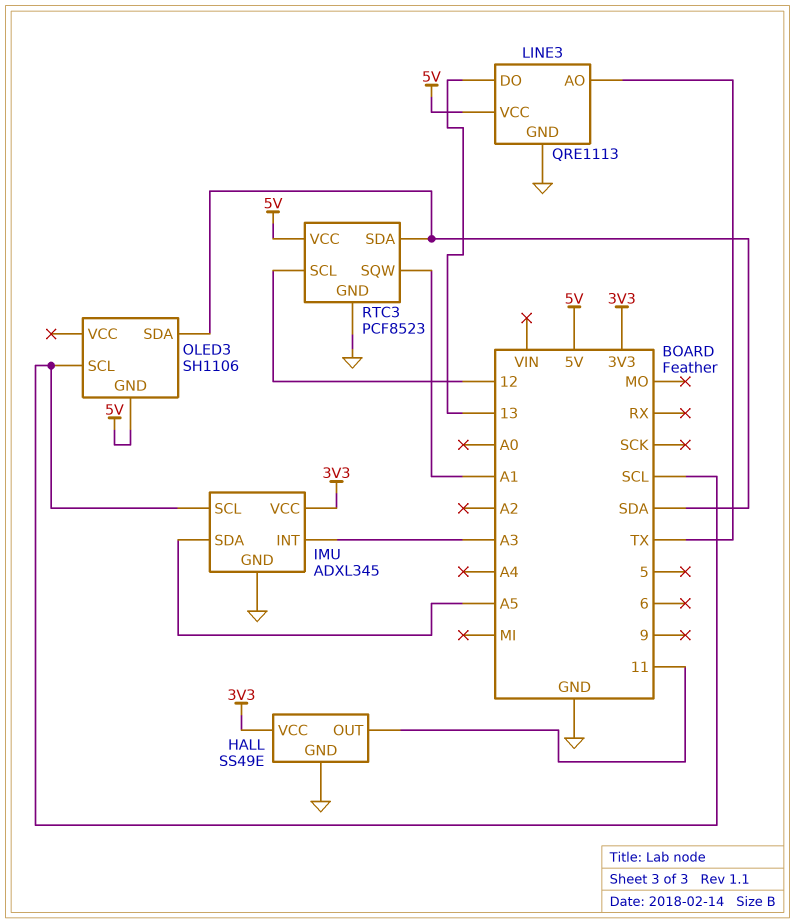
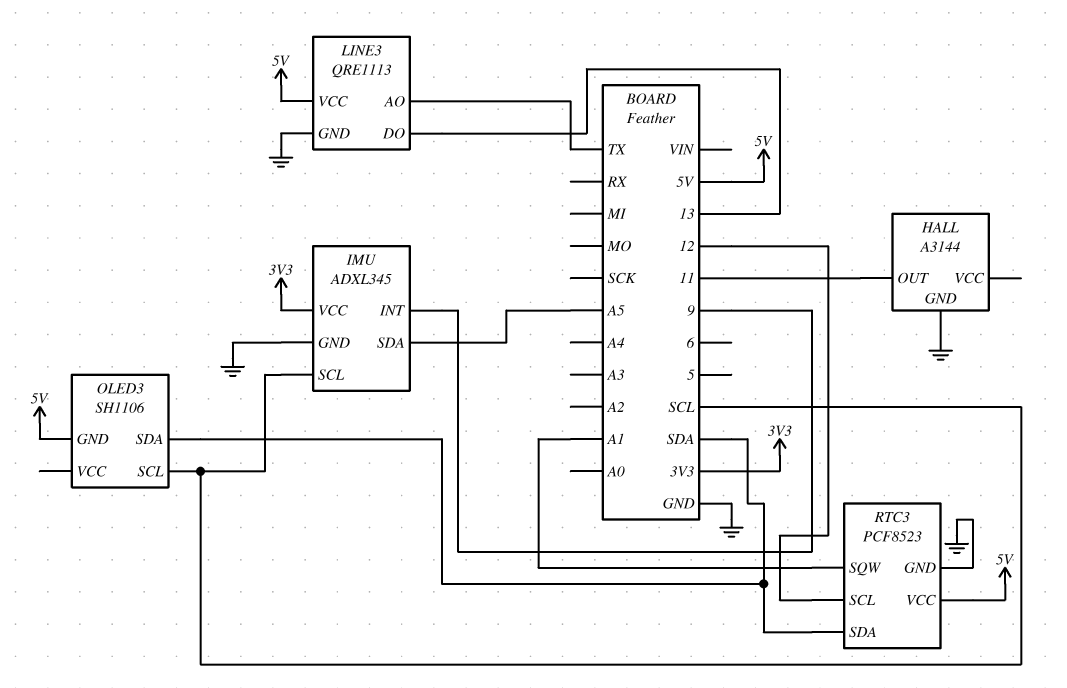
HALL: SS49E -> A3144
HALL pin VCC: 3V3 -> none
IMU pin INT: A3 -> 9

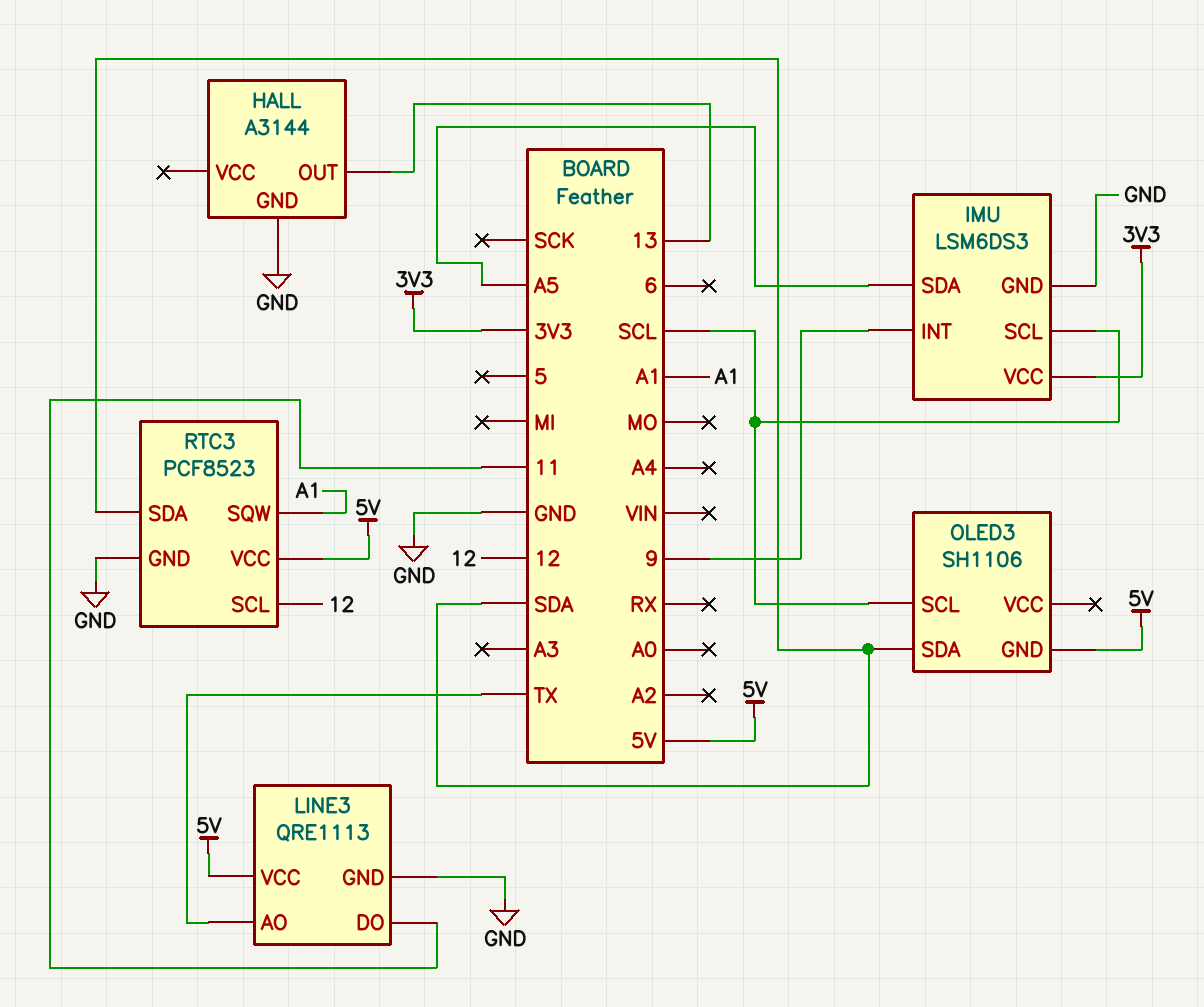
HALL pin OUT: 11 -> 13
IMU: ADXL345 -> LSM6DS3
LINE3 pin DO: 13 -> 11

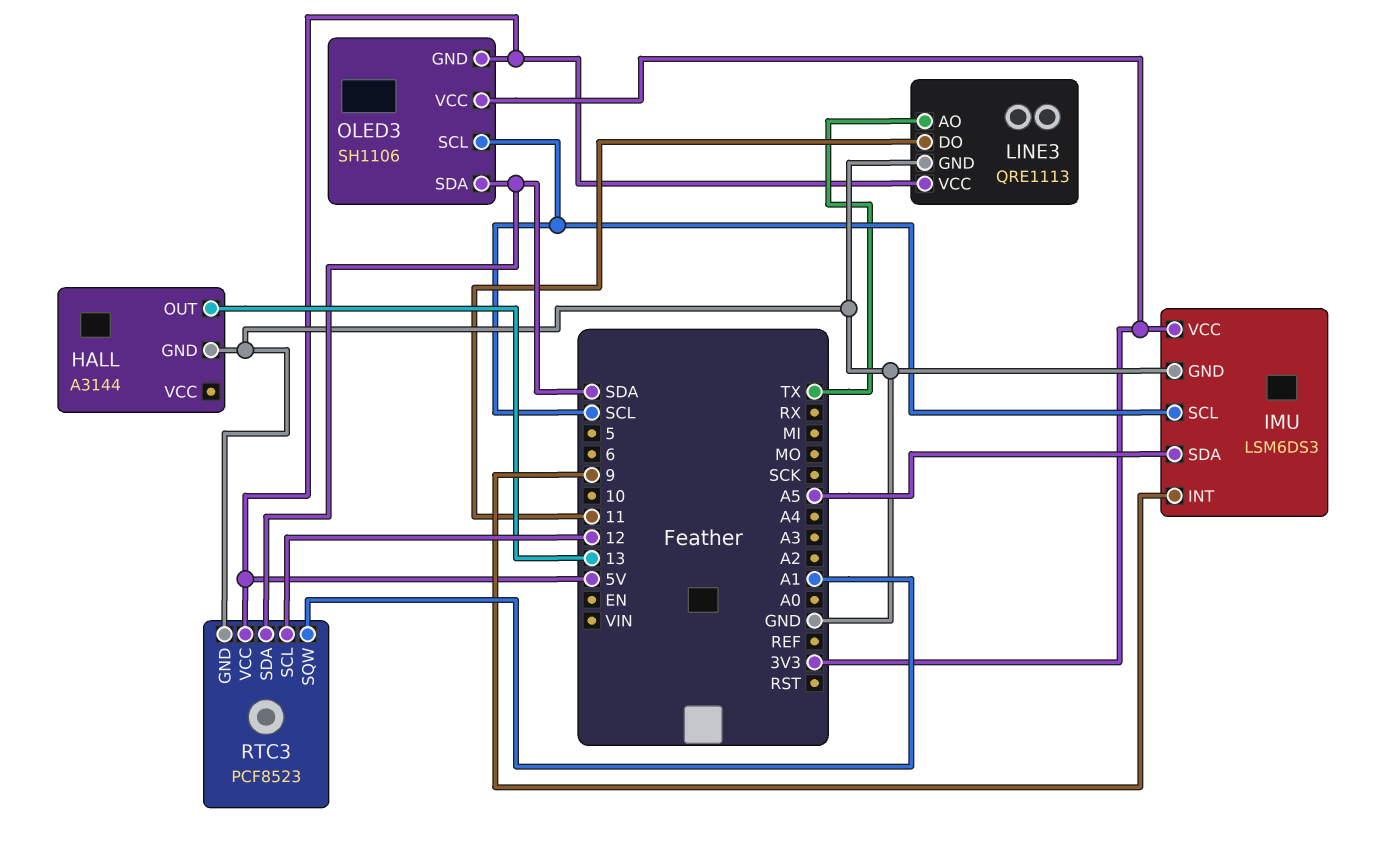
OLED3 pin VCC: none -> 3V3

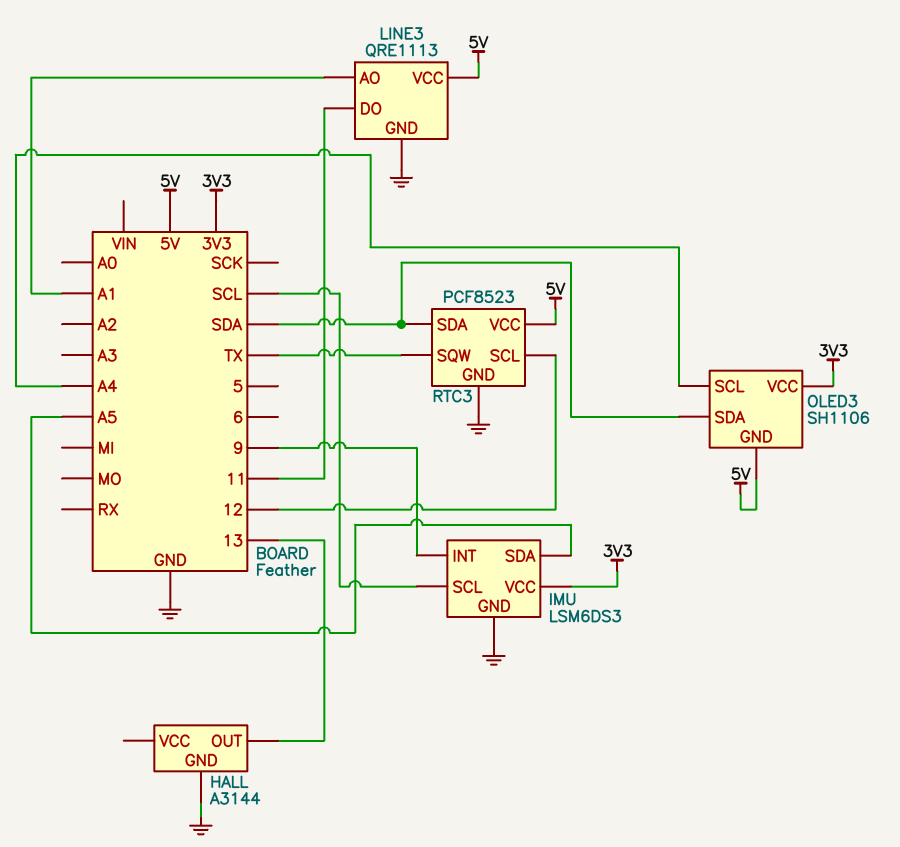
LINE3 pin AO: TX -> A1
OLED3 pin SCL: SCL -> A4
RTC3 pin SQW: A1 -> TX

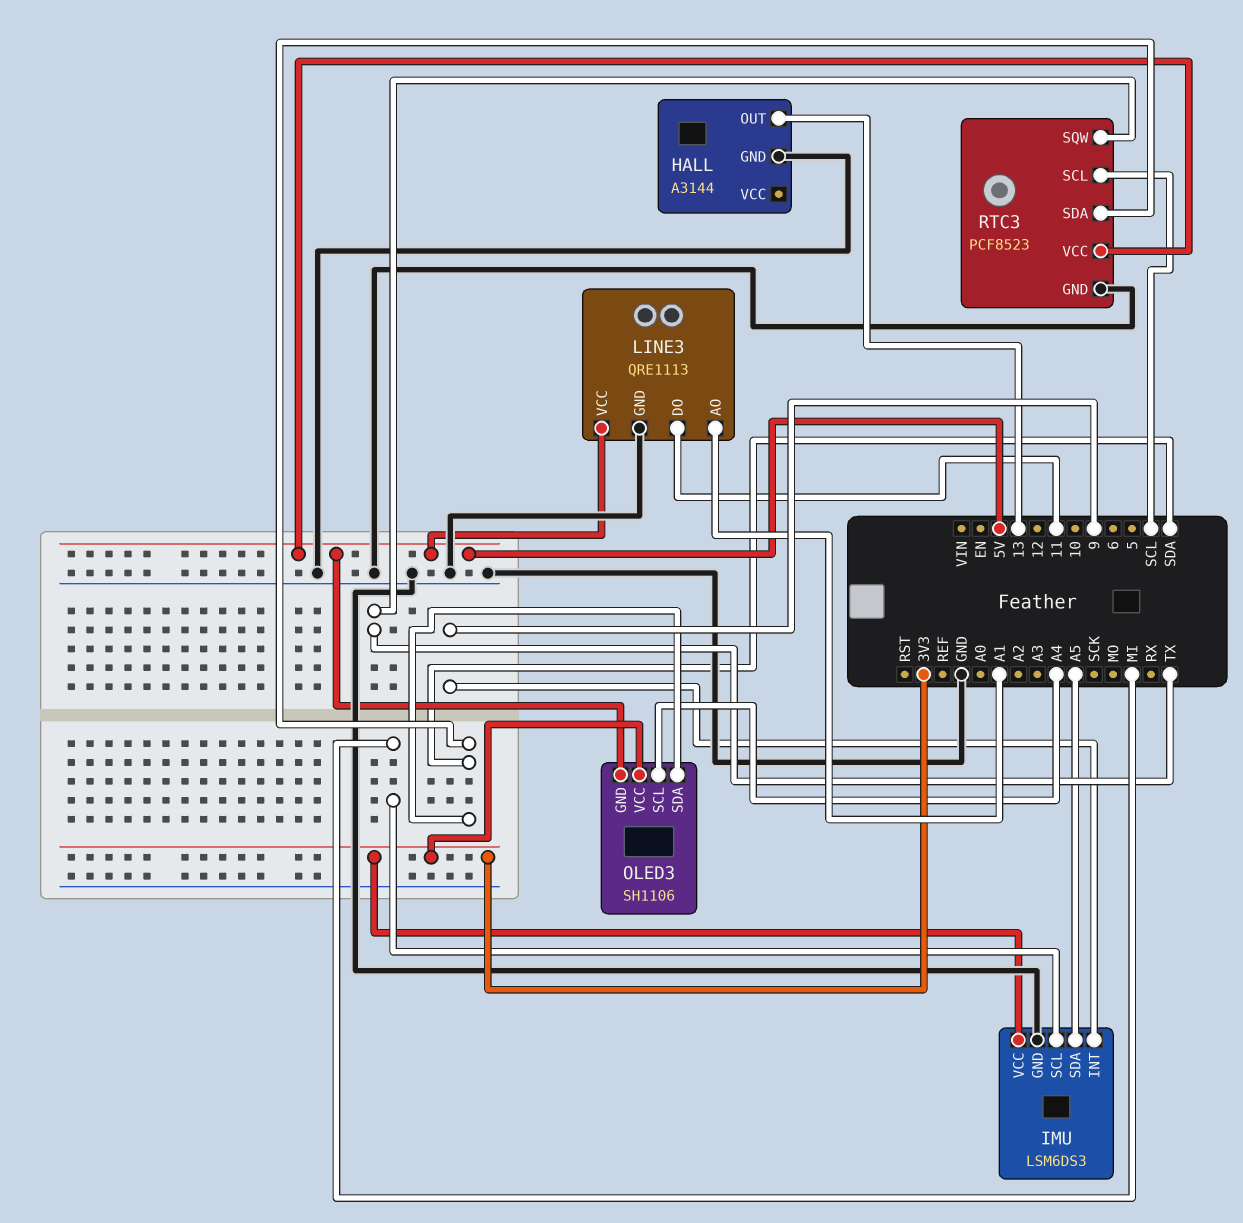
IMU pin SCL: SCL -> MI
RTC3 pin SCL: 12 -> SCL

